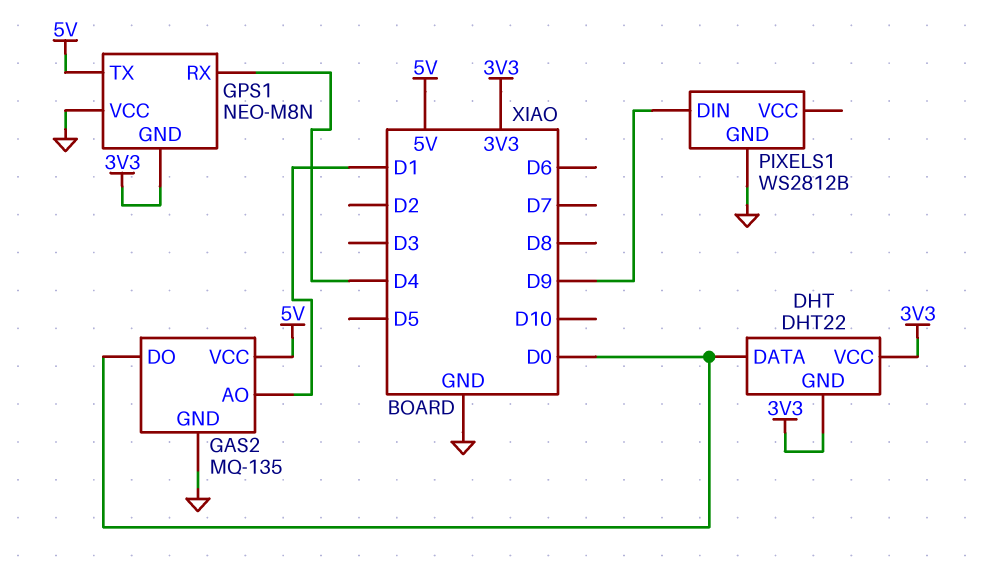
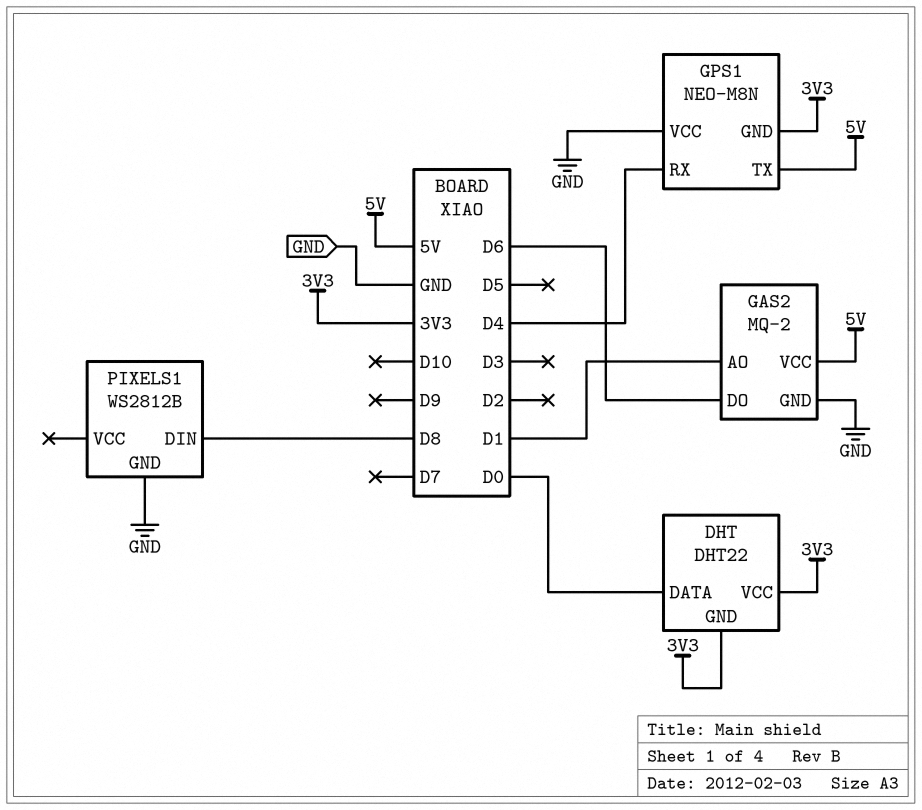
GAS2: MQ-135 -> MQ-2
GAS2 pin DO: D0 -> D6
PIXELS1 pin DIN: D9 -> D8

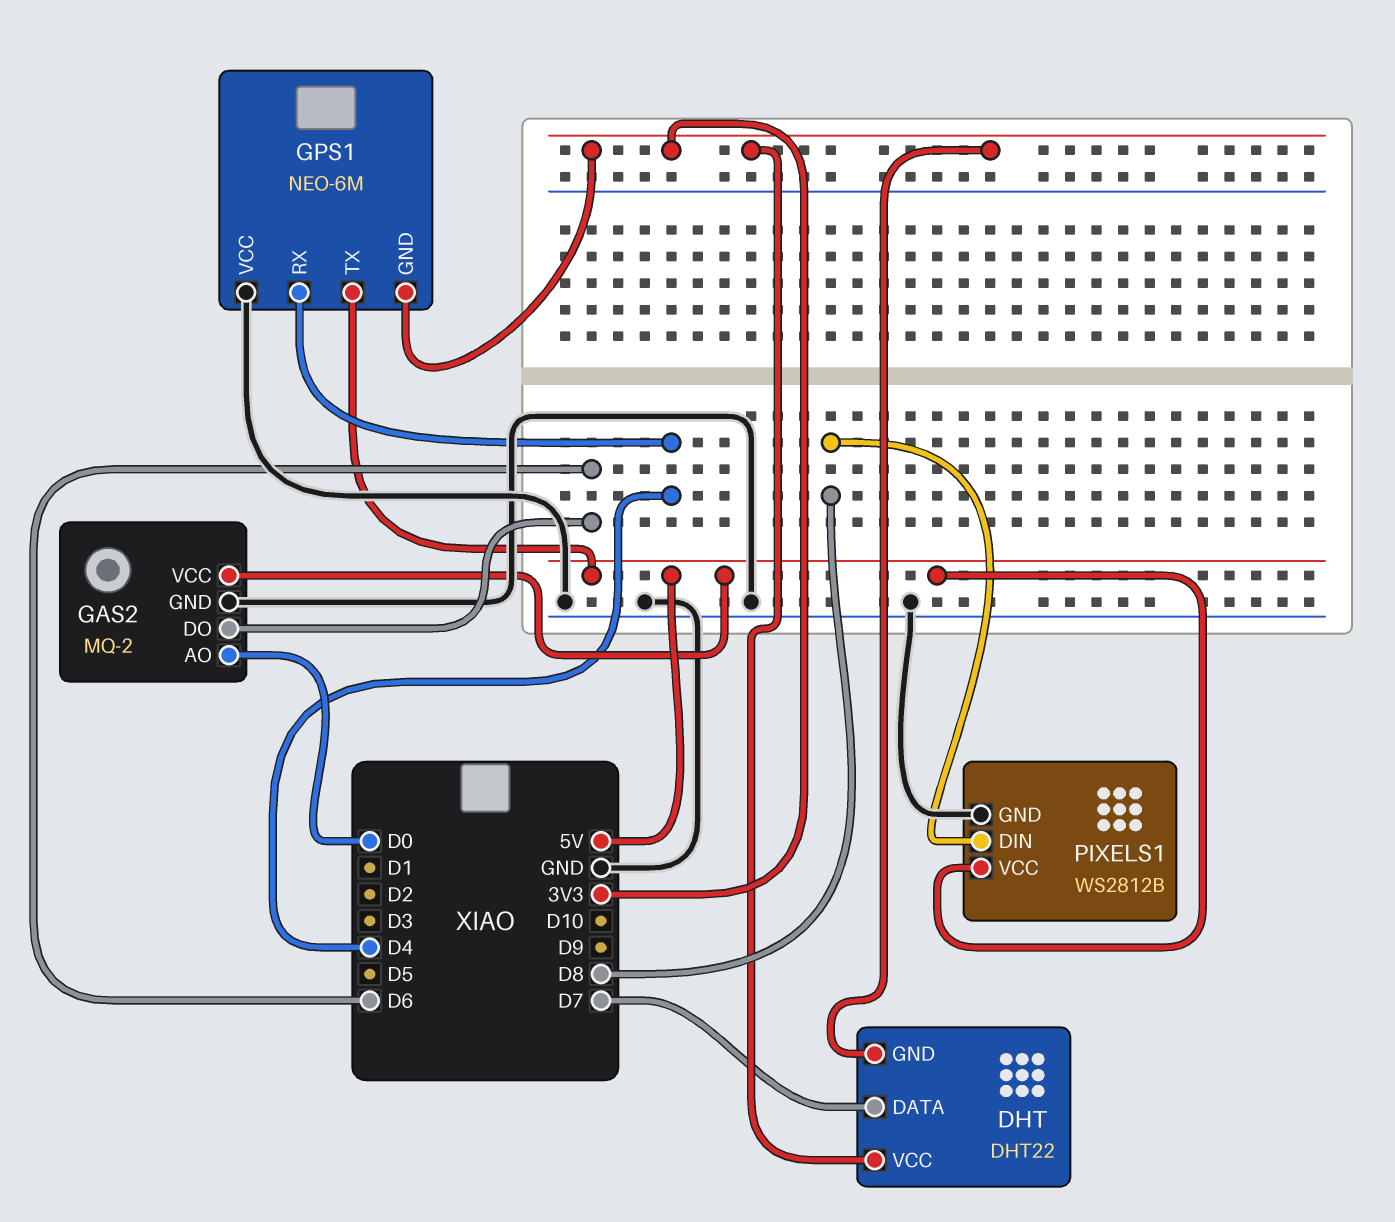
DHT pin DATA: D0 -> D7
GAS2 pin AO: D1 -> D0
GPS1: NEO-M8N -> NEO-6M
PIXELS1 pin VCC: none -> 5V

